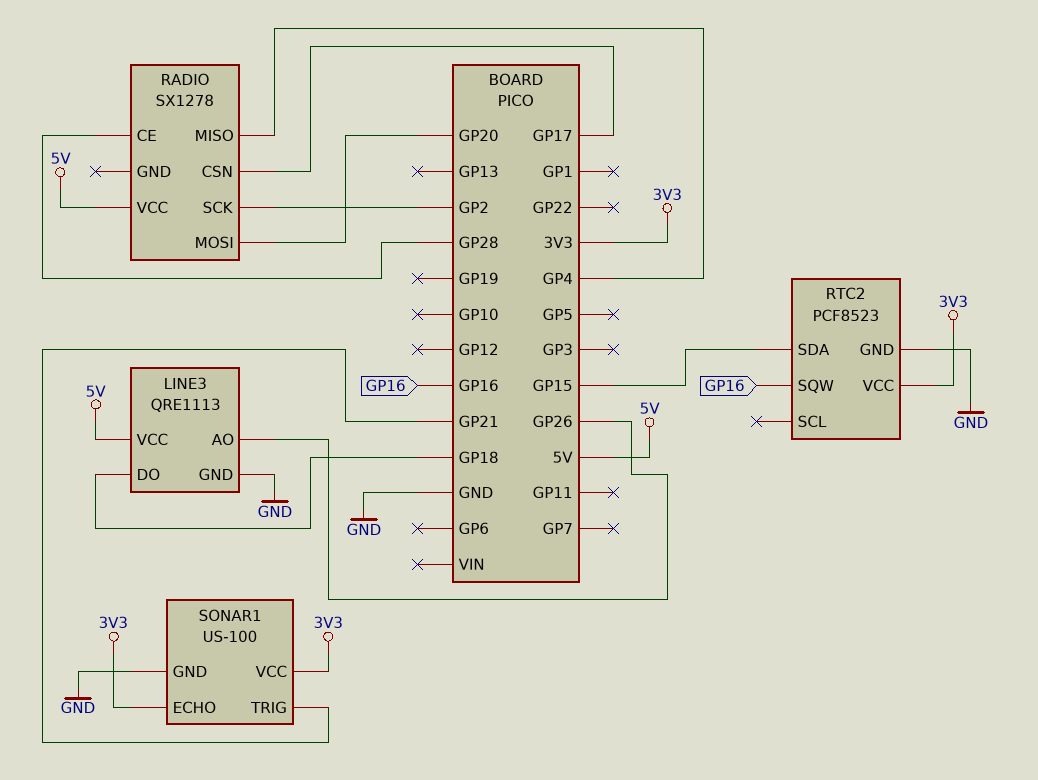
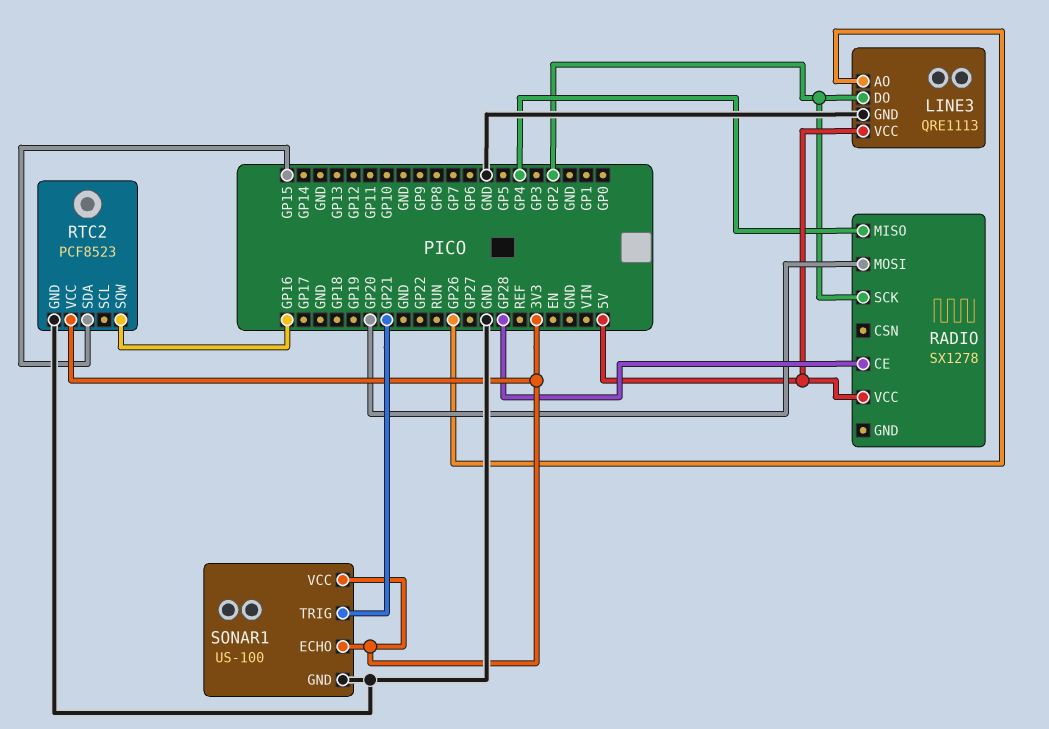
LINE3 pin DO: GP18 -> GP2
RADIO pin CSN: GP17 -> none

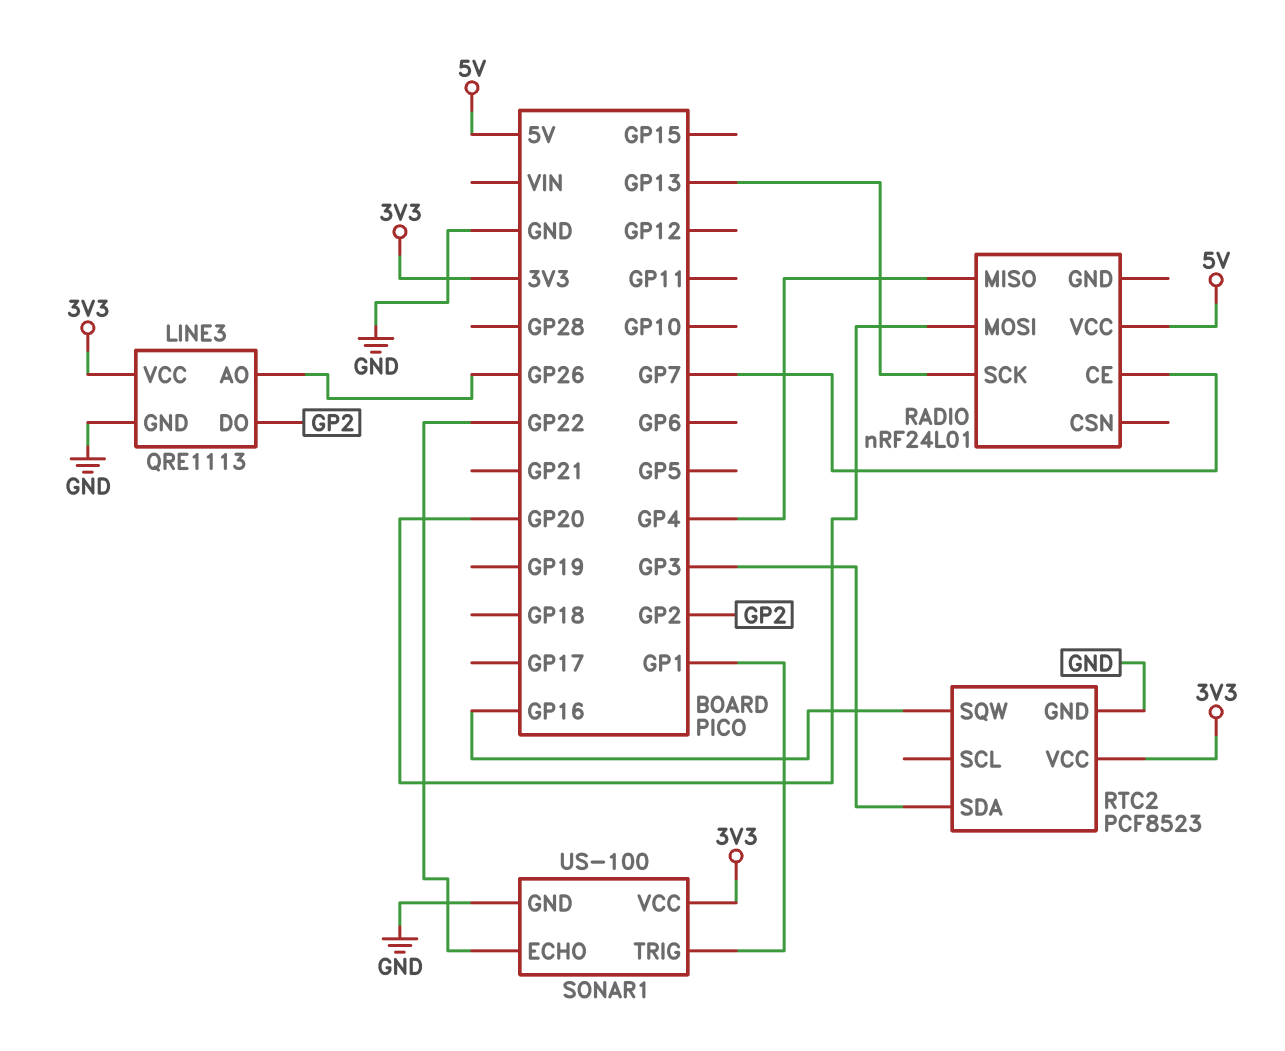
LINE3 pin VCC: 5V -> 3V3
RADIO: SX1278 -> nRF24L01
RADIO pin CE: GP28 -> GP7
RADIO pin SCK: GP2 -> GP13
RTC2 pin SDA: GP15 -> GP3
SONAR1 pin ECHO: 3V3 -> GP22
SONAR1 pin TRIG: GP21 -> GP1

